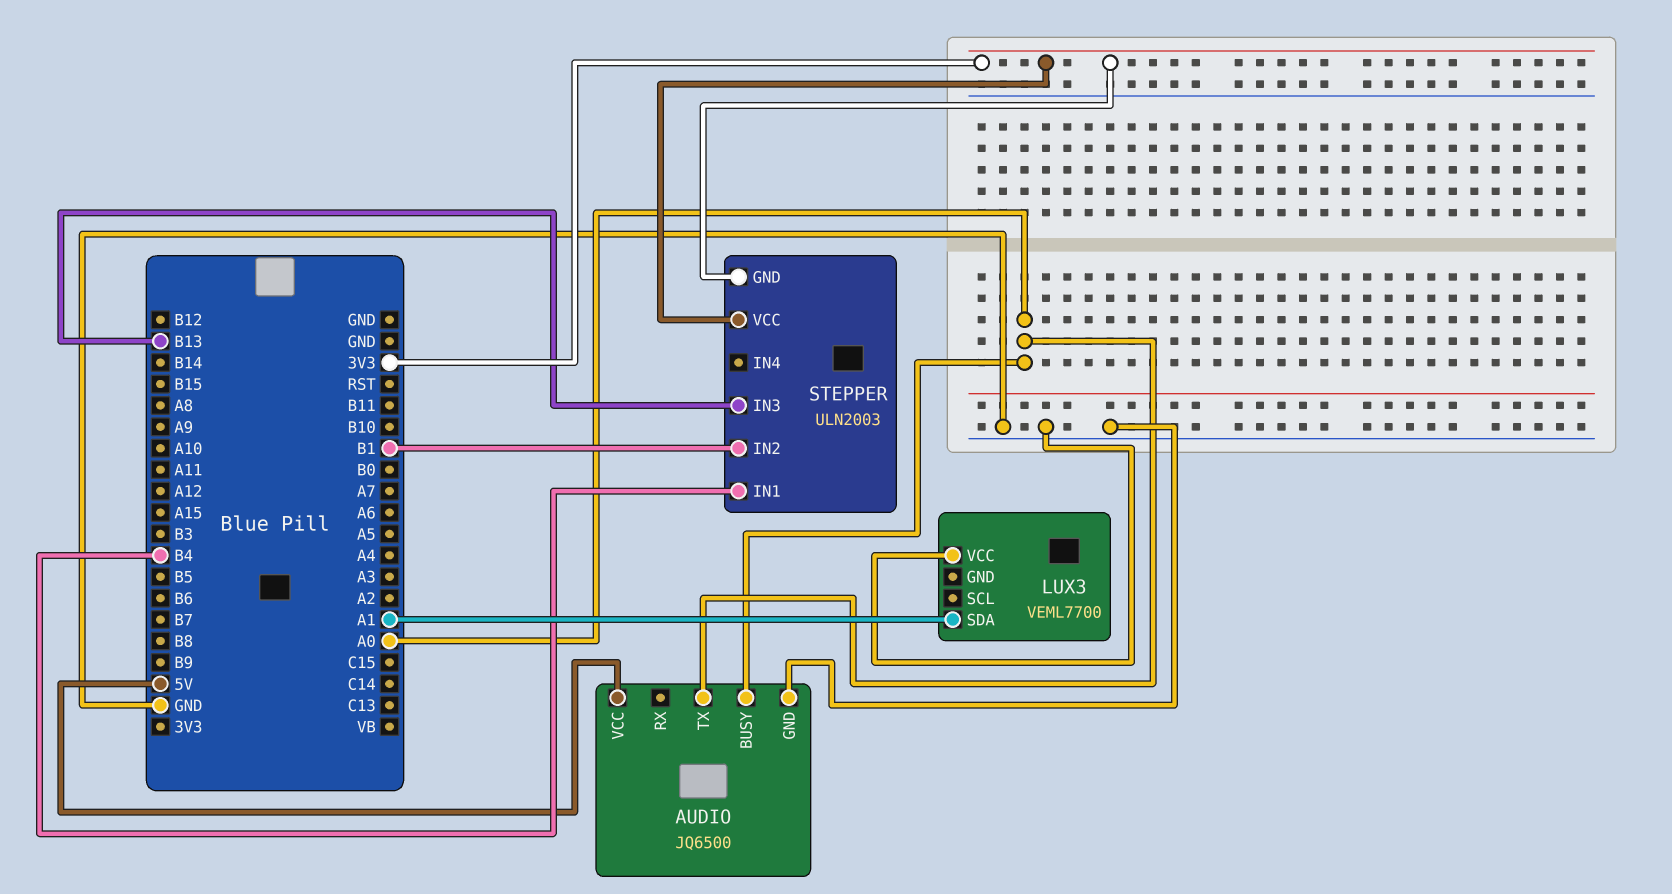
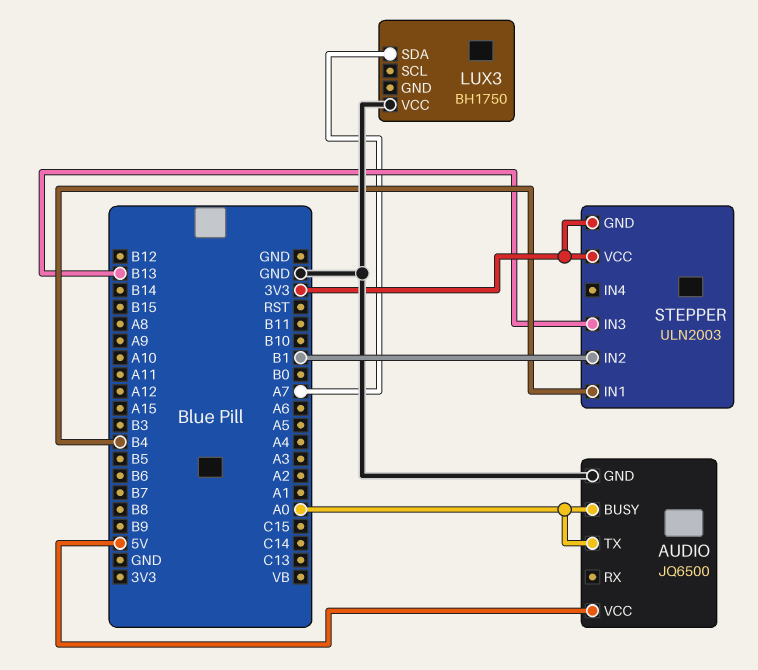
LUX3: VEML7700 -> BH1750
LUX3 pin SDA: A1 -> A7

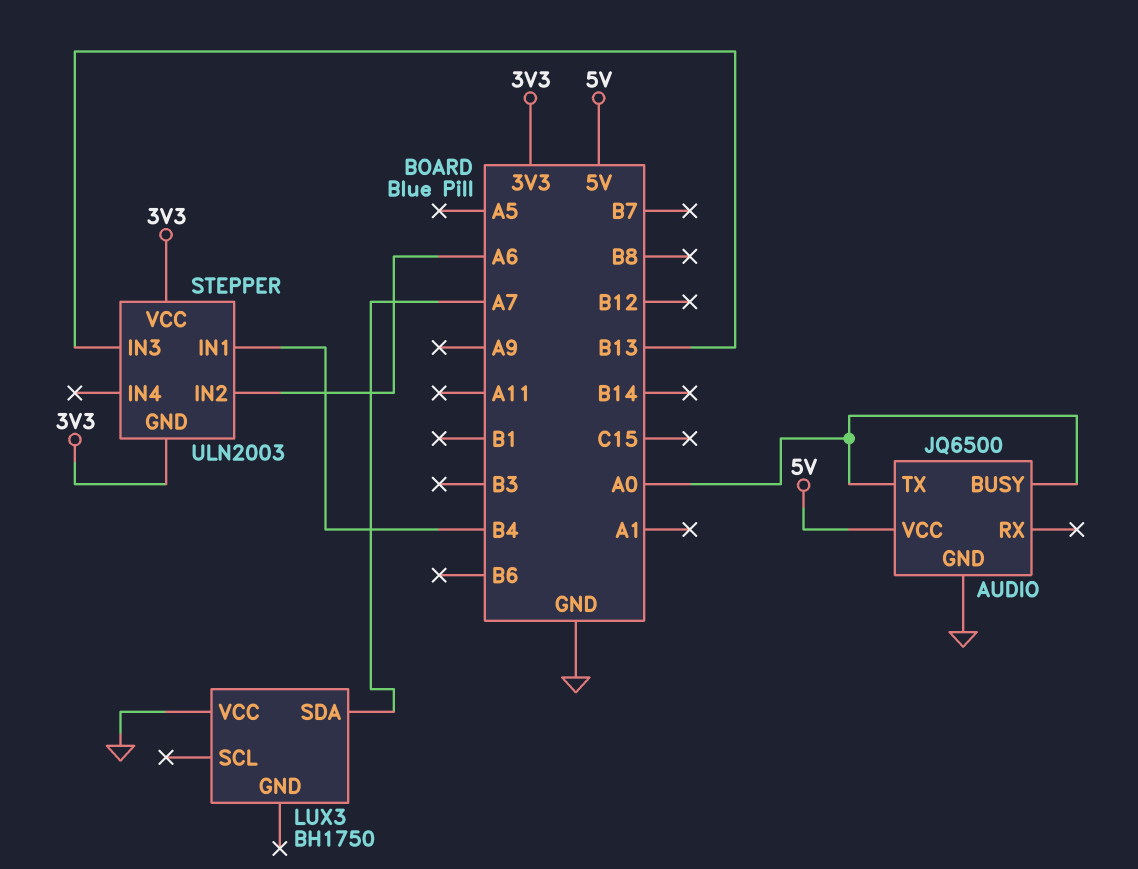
STEPPER pin IN2: B1 -> A6

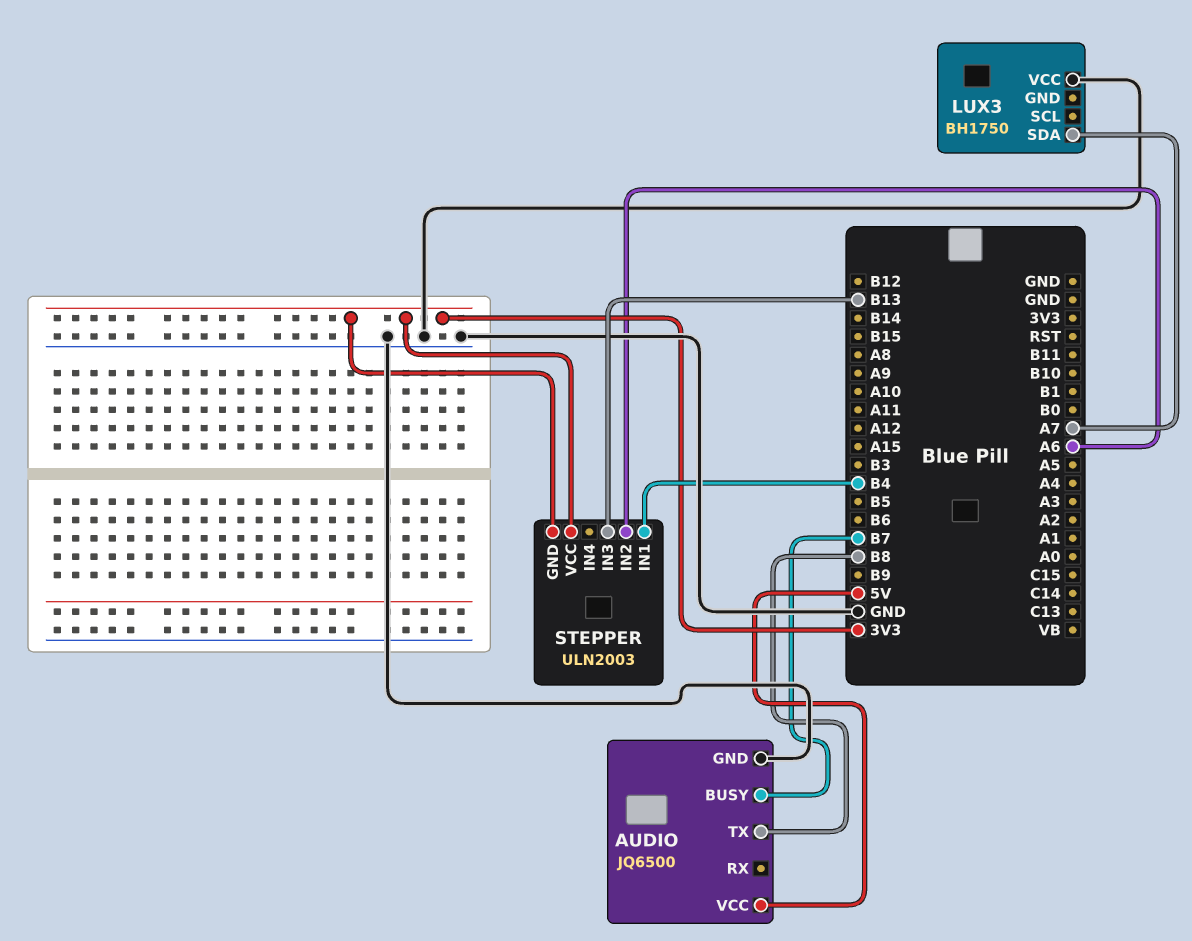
AUDIO pin BUSY: A0 -> B7
AUDIO pin TX: A0 -> B8

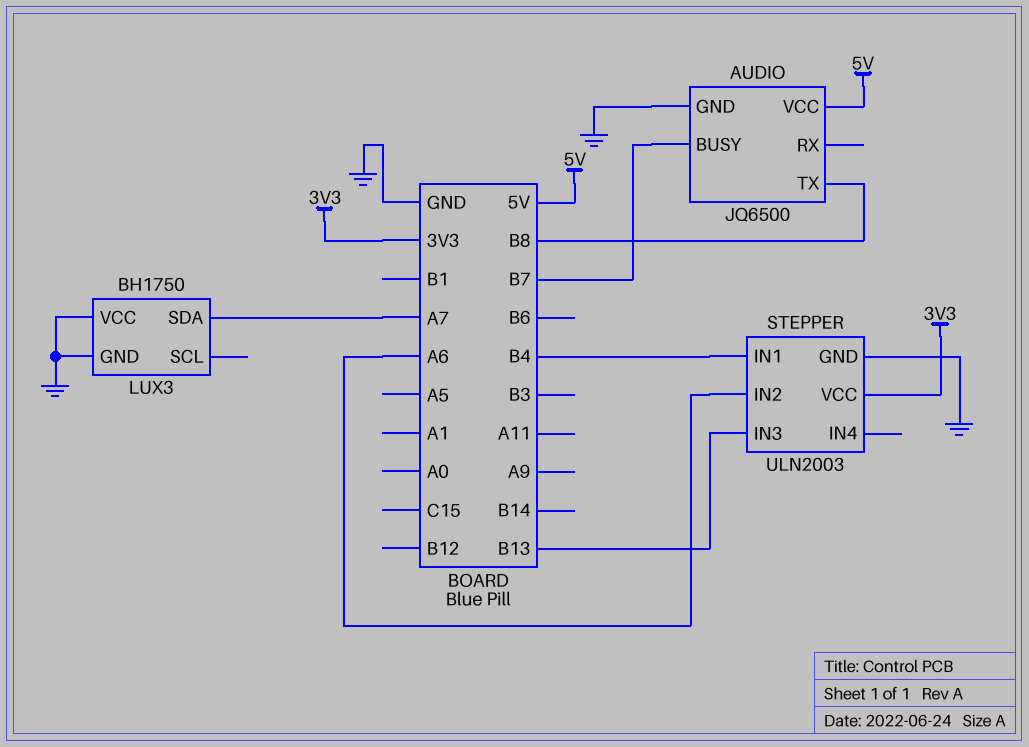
LUX3 pin GND: none -> GND
STEPPER pin GND: 3V3 -> GND

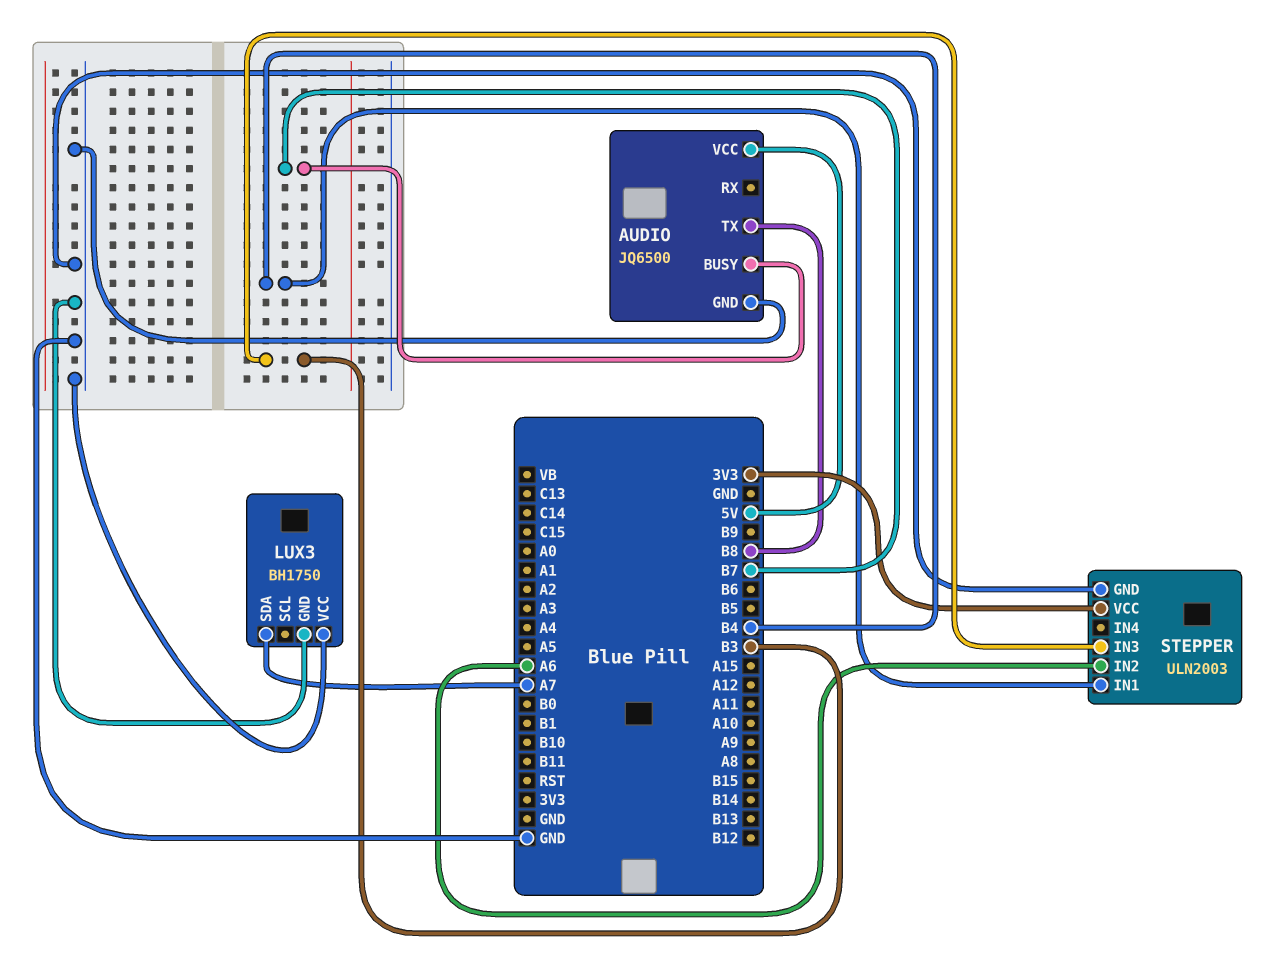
STEPPER pin IN3: B13 -> B3

